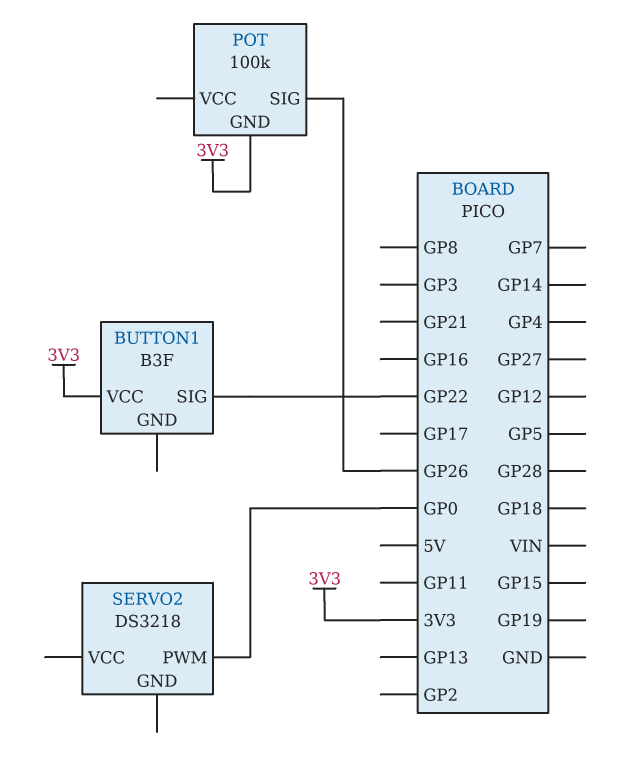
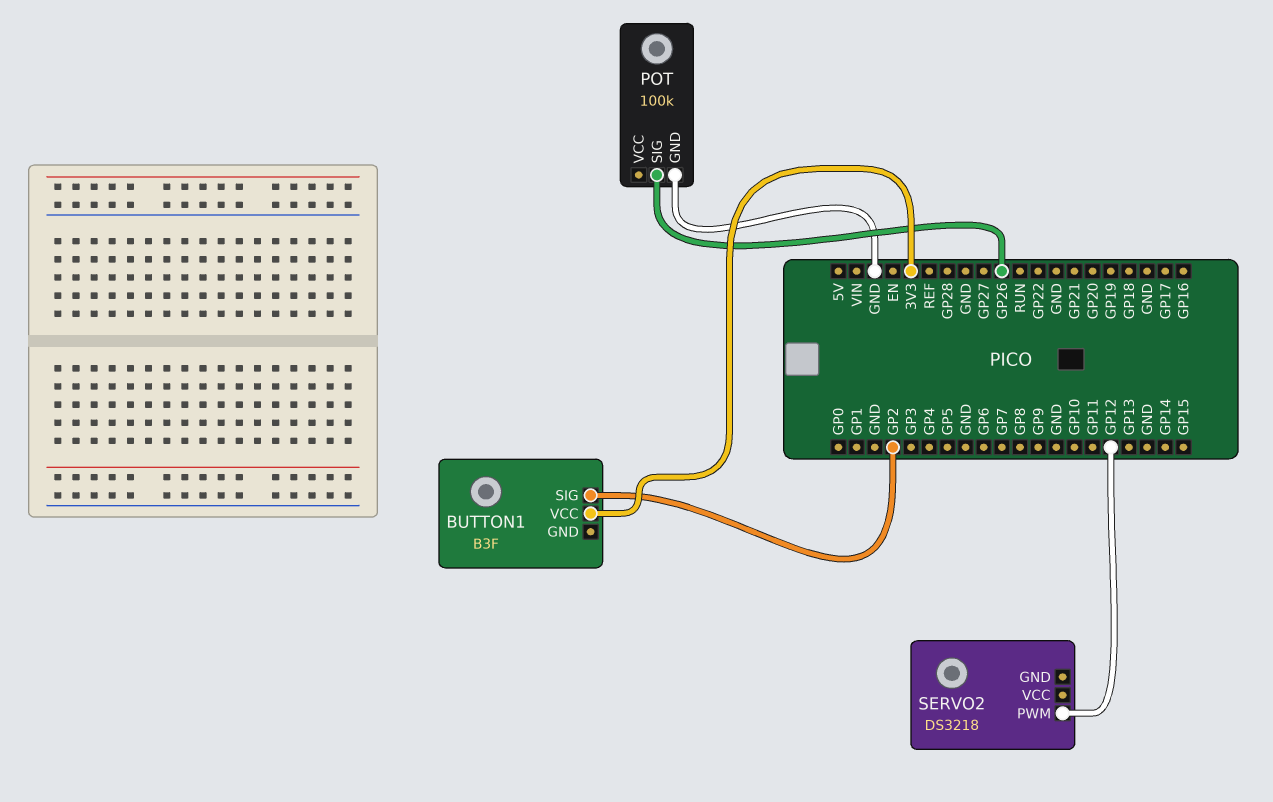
BUTTON1 pin SIG: GP22 -> GP2
POT pin GND: 3V3 -> GND
SERVO2 pin PWM: GP0 -> GP12

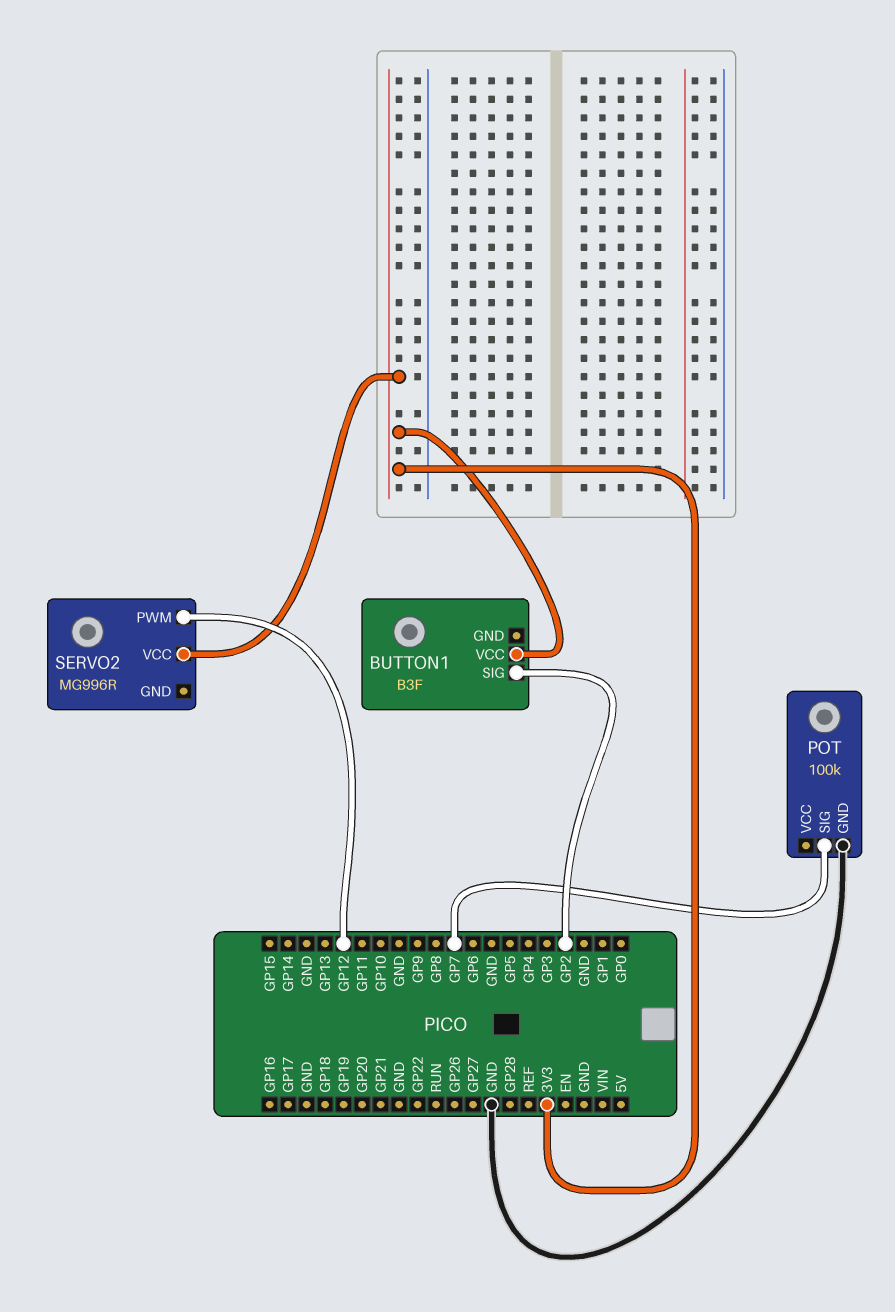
POT pin SIG: GP26 -> GP7
SERVO2: DS3218 -> MG996R
SERVO2 pin VCC: none -> 3V3

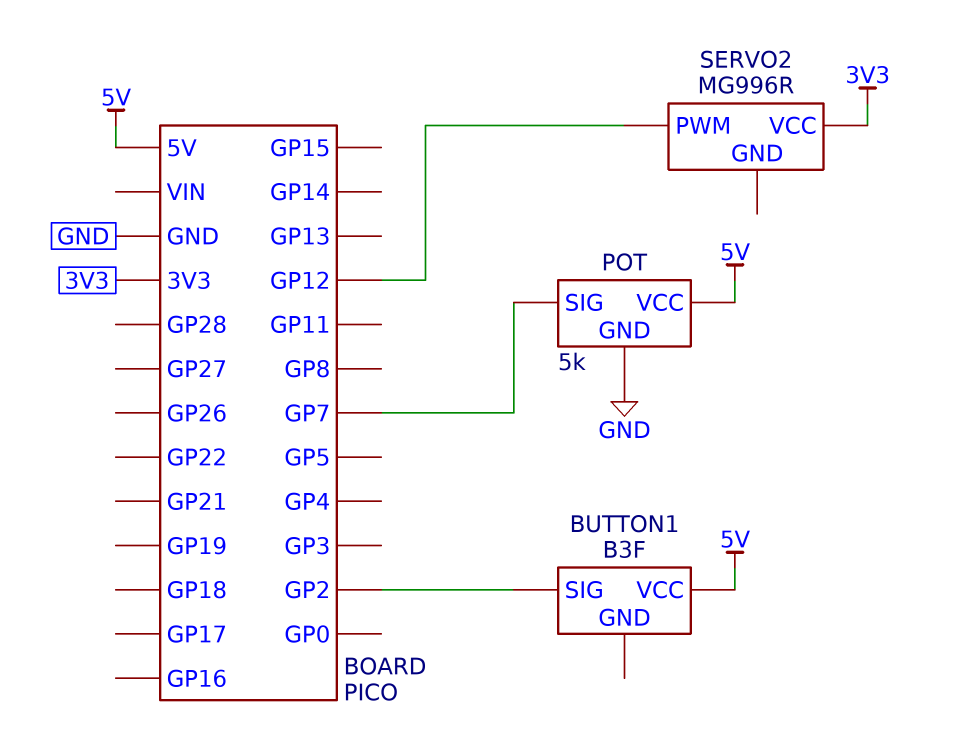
BUTTON1 pin VCC: 3V3 -> 5V
POT: 100k -> 5k
POT pin VCC: none -> 5V

